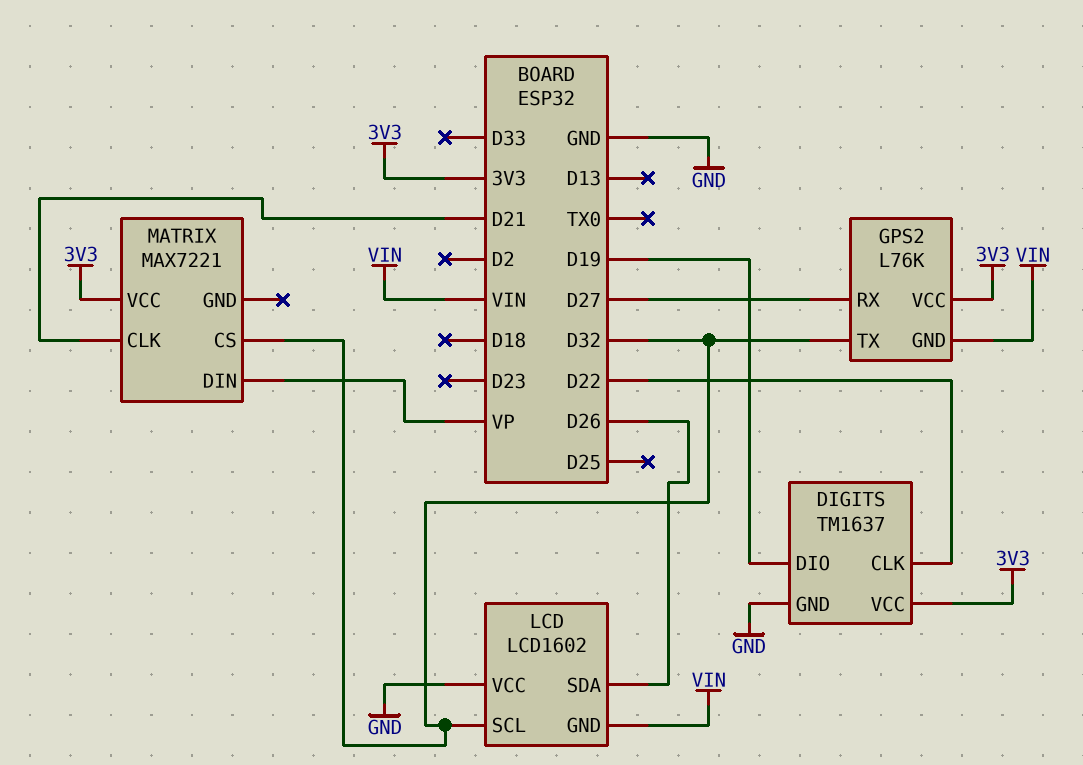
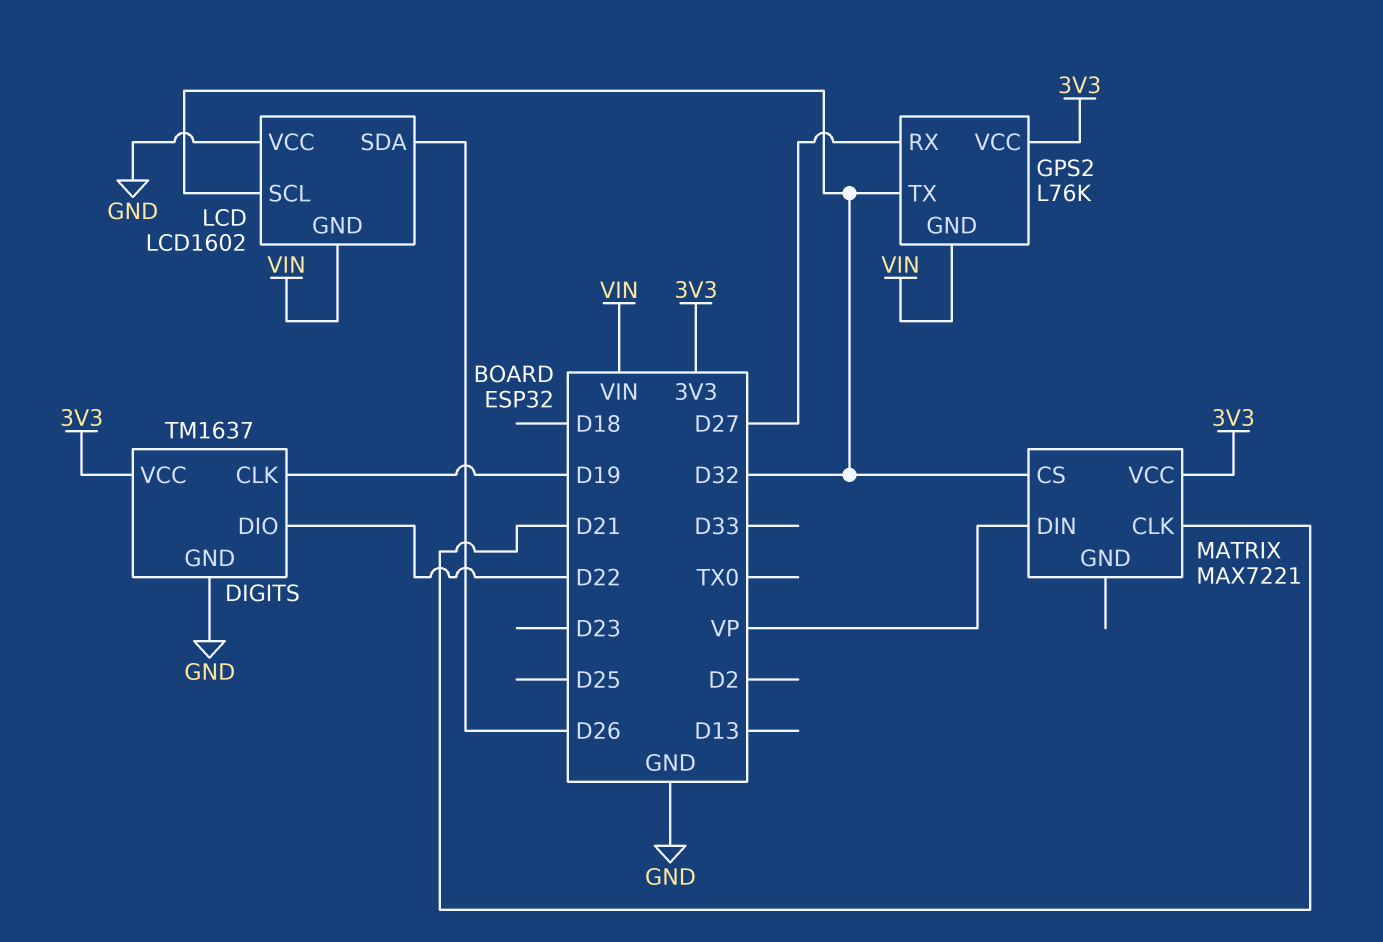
DIGITS pin CLK: D22 -> D19
DIGITS pin DIO: D19 -> D22

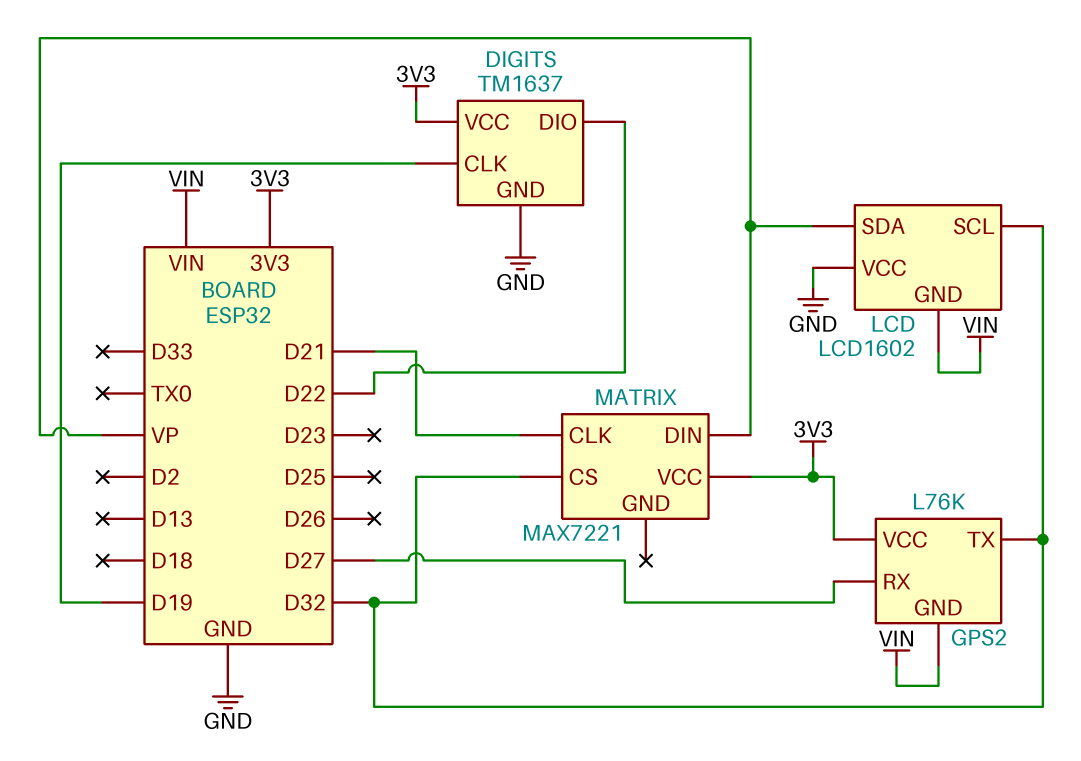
LCD pin SDA: D26 -> VP

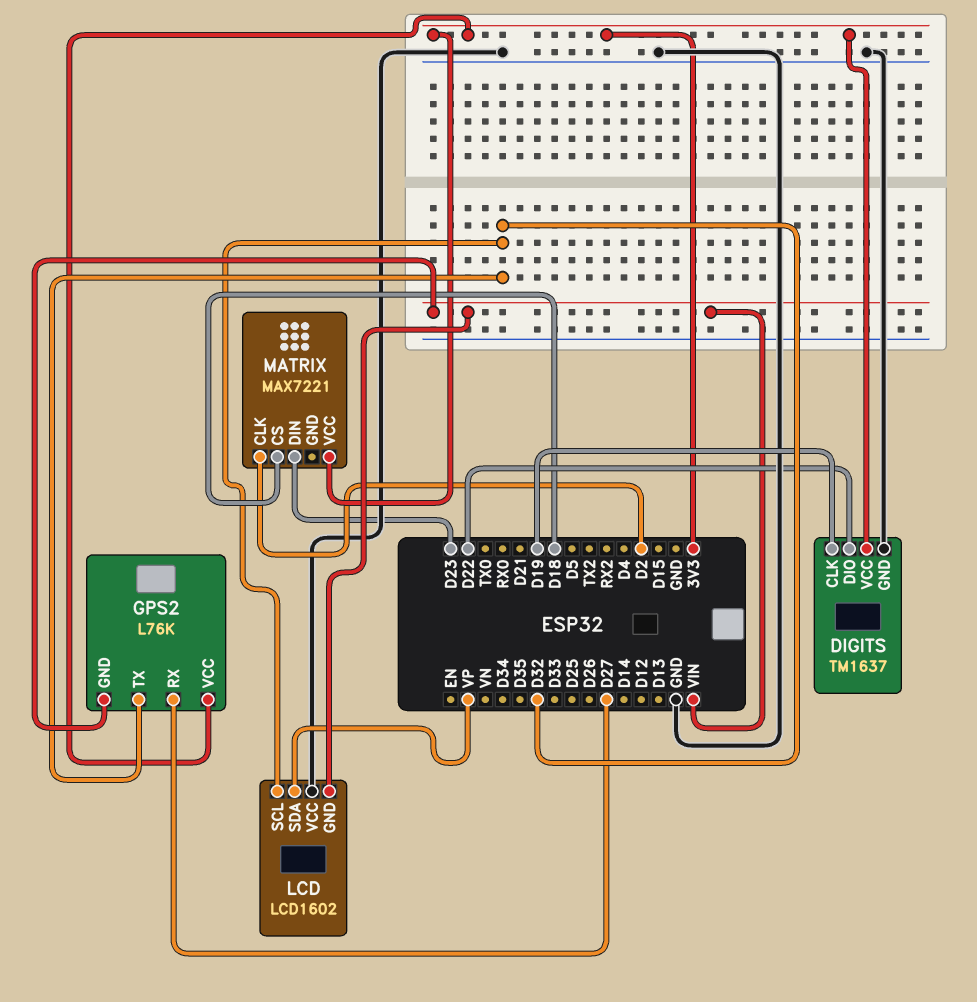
MATRIX pin CLK: D21 -> D2
MATRIX pin CS: D32 -> D18
MATRIX pin DIN: VP -> D23

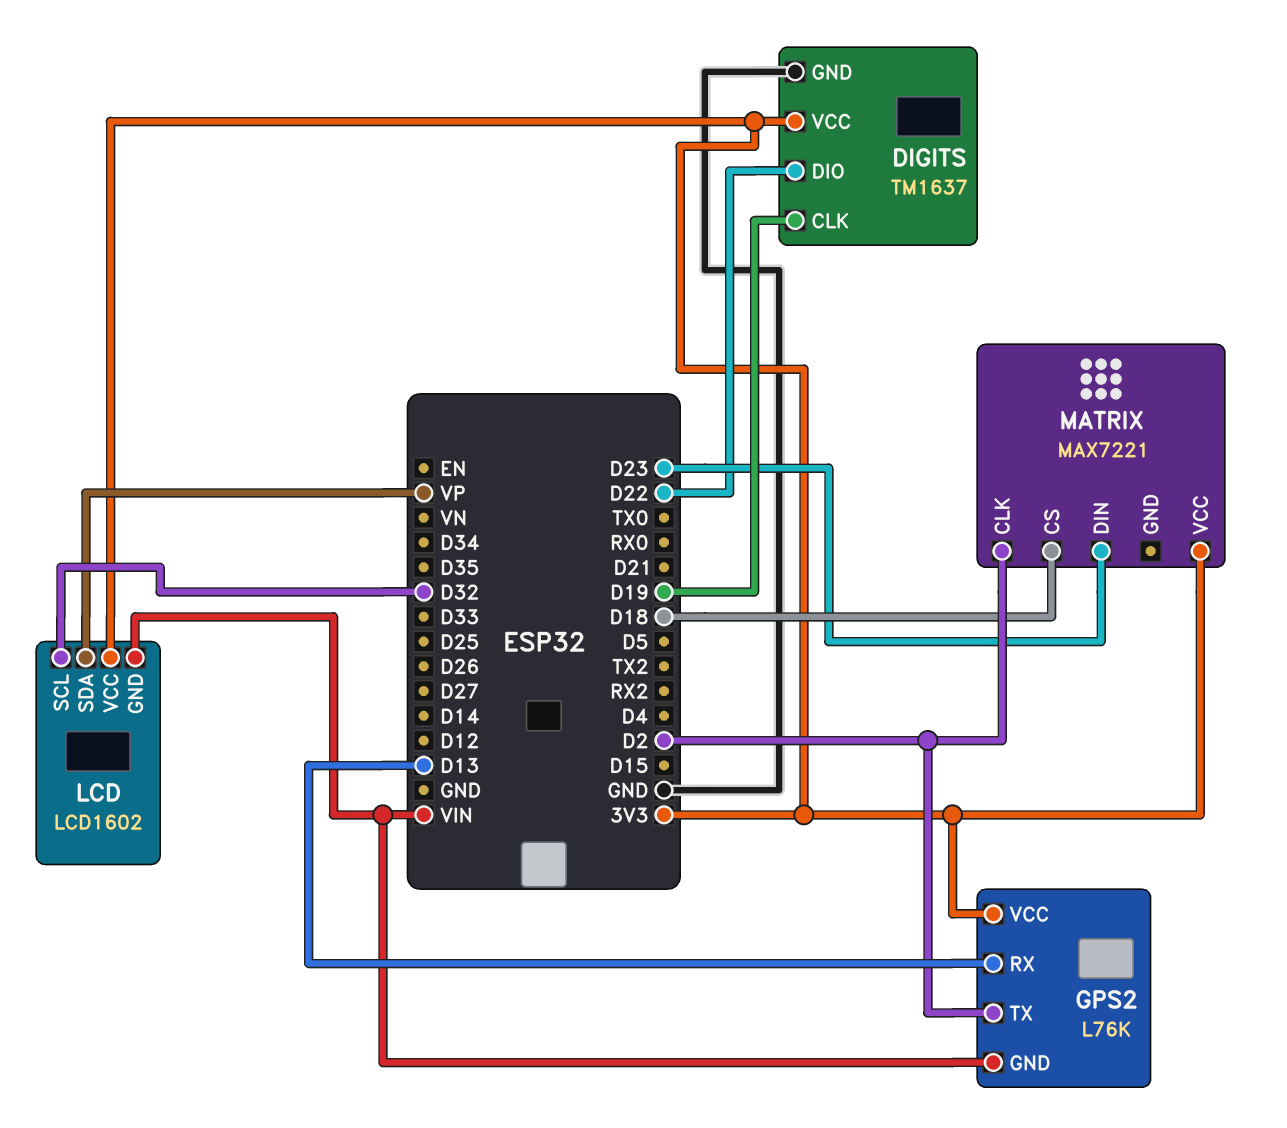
GPS2 pin RX: D27 -> D13
GPS2 pin TX: D32 -> D2
LCD pin VCC: GND -> 3V3

